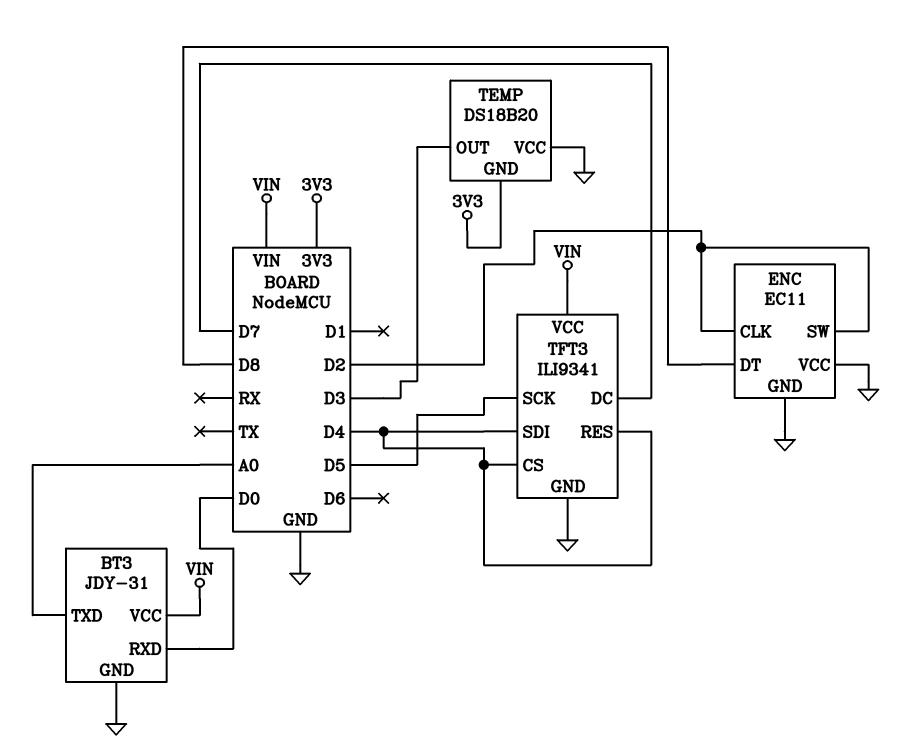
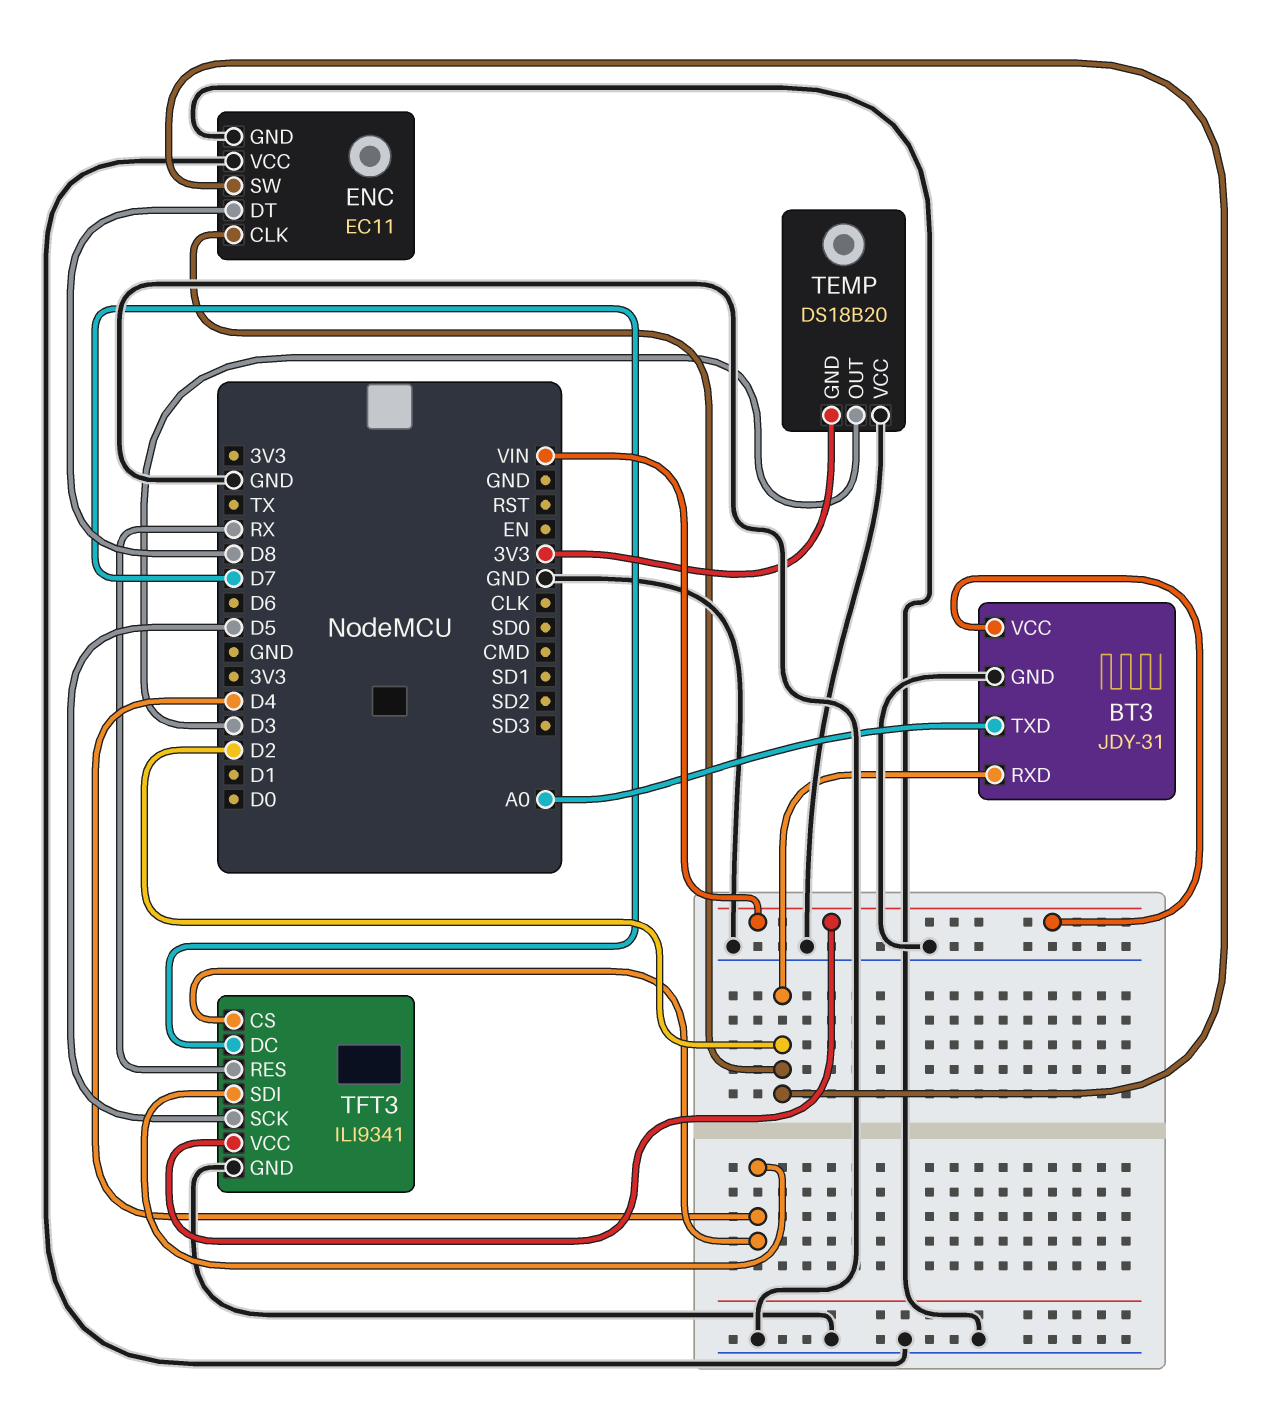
BT3 pin RXD: D0 -> D2
TFT3 pin RES: D4 -> RX

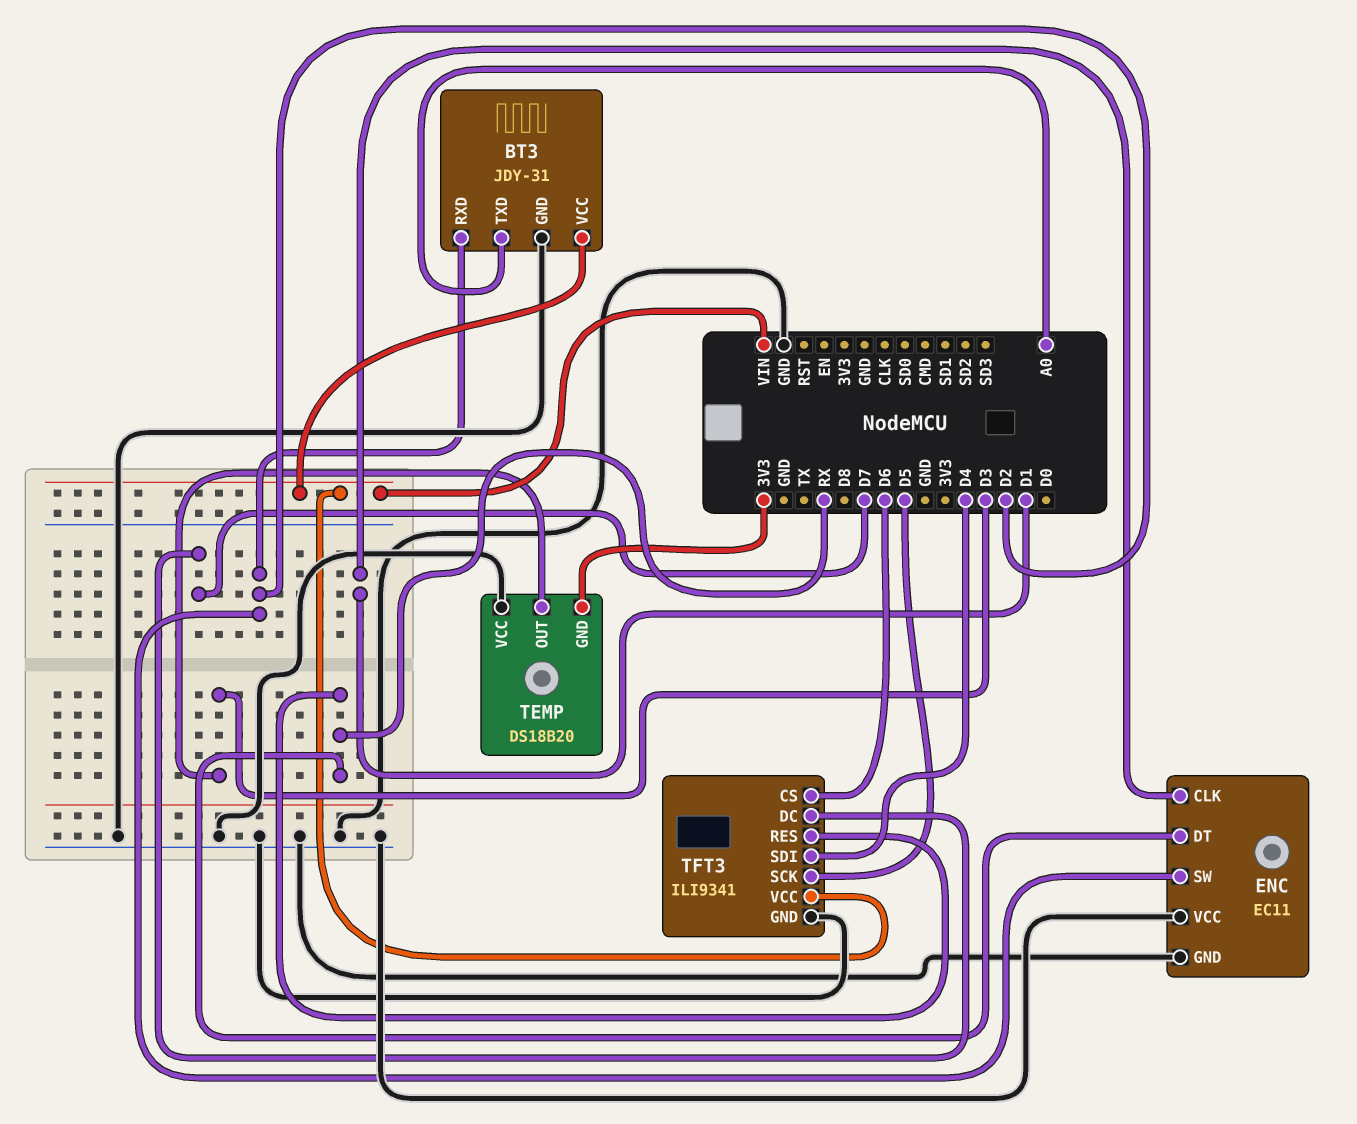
ENC pin CLK: D2 -> D1
ENC pin DT: D8 -> RX
TFT3 pin CS: D4 -> D6

